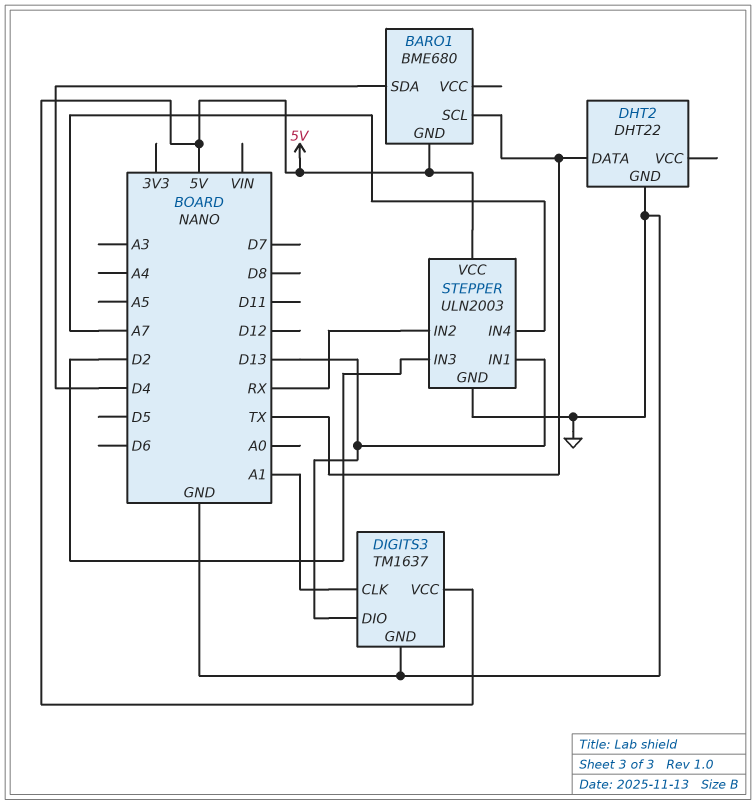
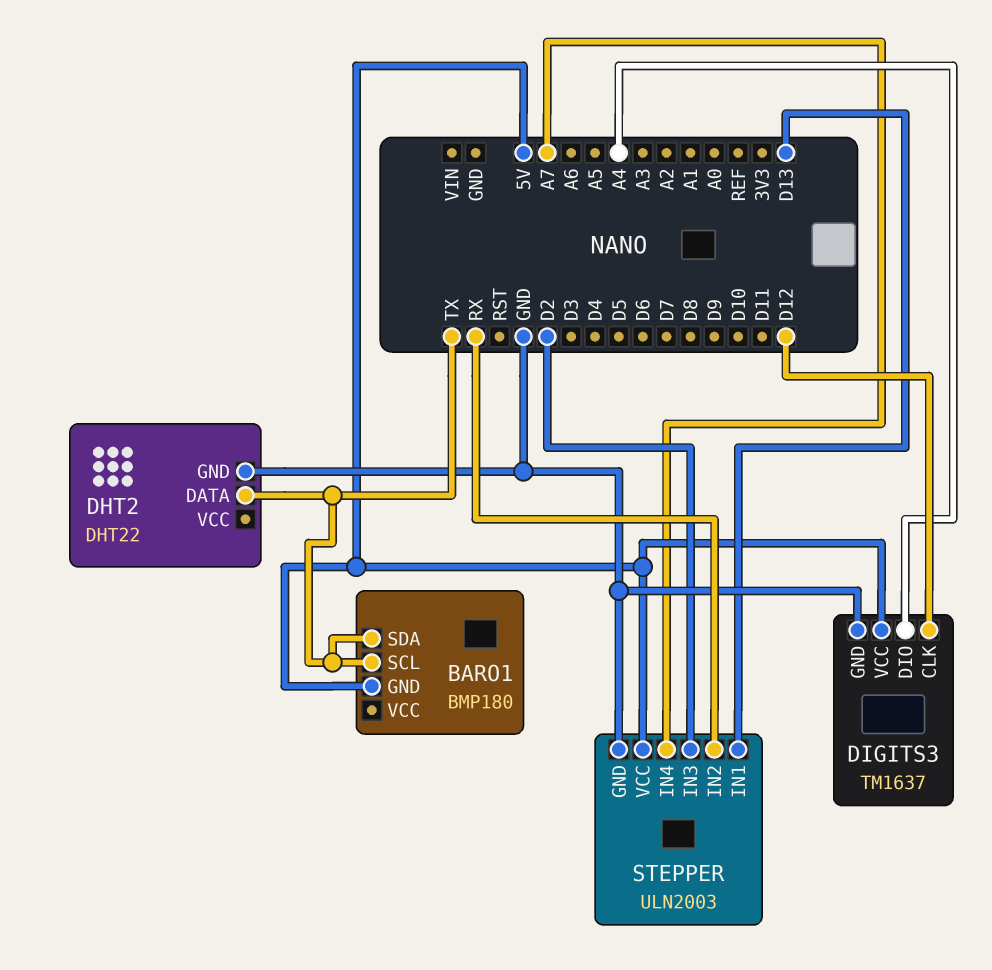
BARO1: BME680 -> BMP180
BARO1 pin SDA: D4 -> TX
DIGITS3 pin CLK: A1 -> D12
DIGITS3 pin DIO: D13 -> A4

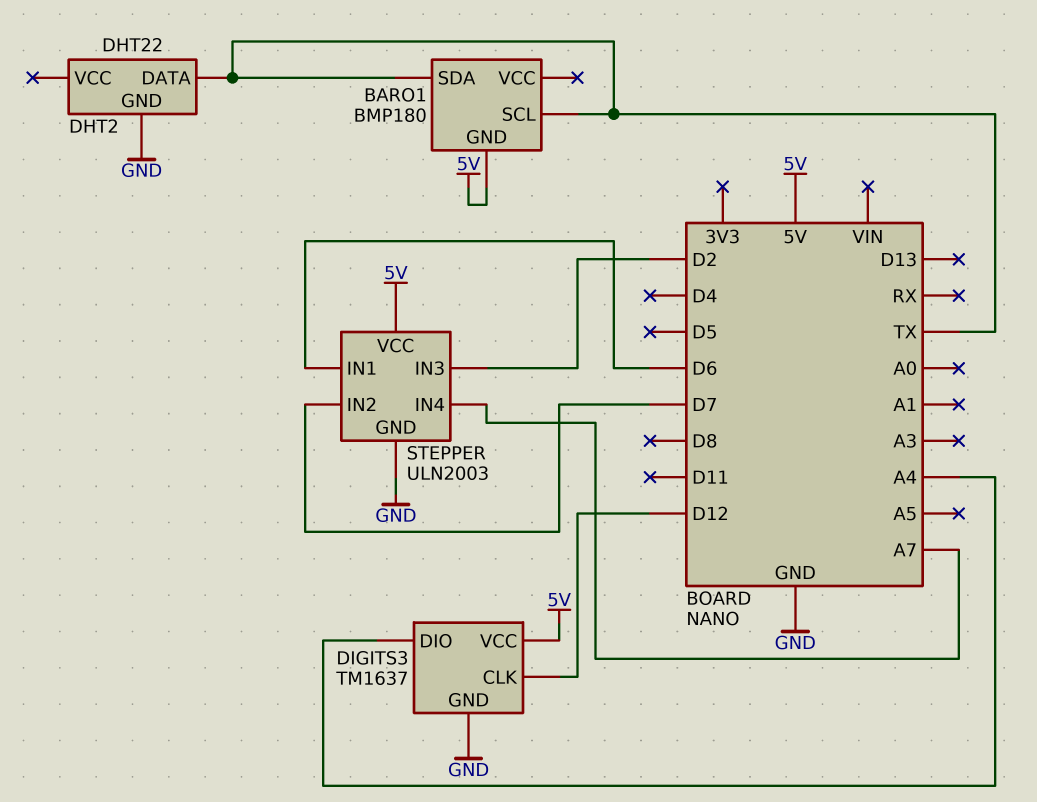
STEPPER pin IN1: D13 -> D6
STEPPER pin IN2: RX -> D7

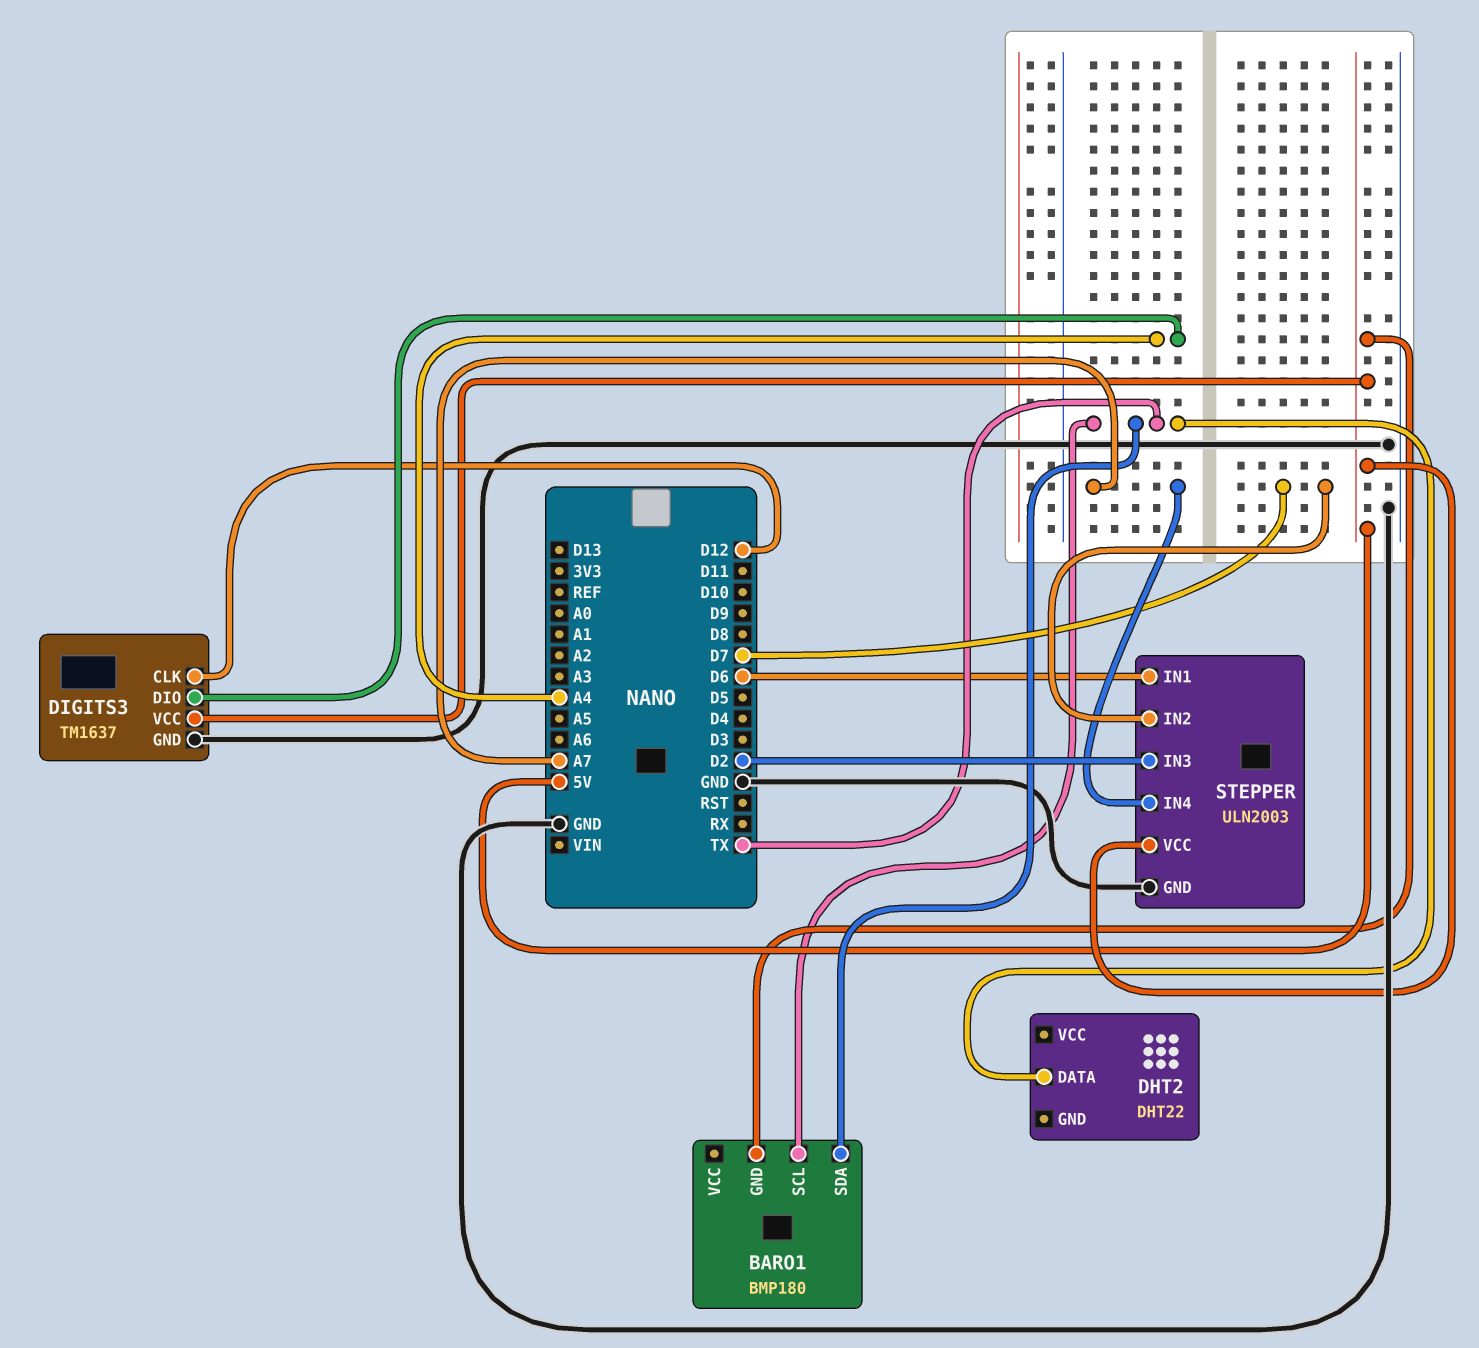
DHT2 pin GND: GND -> none

